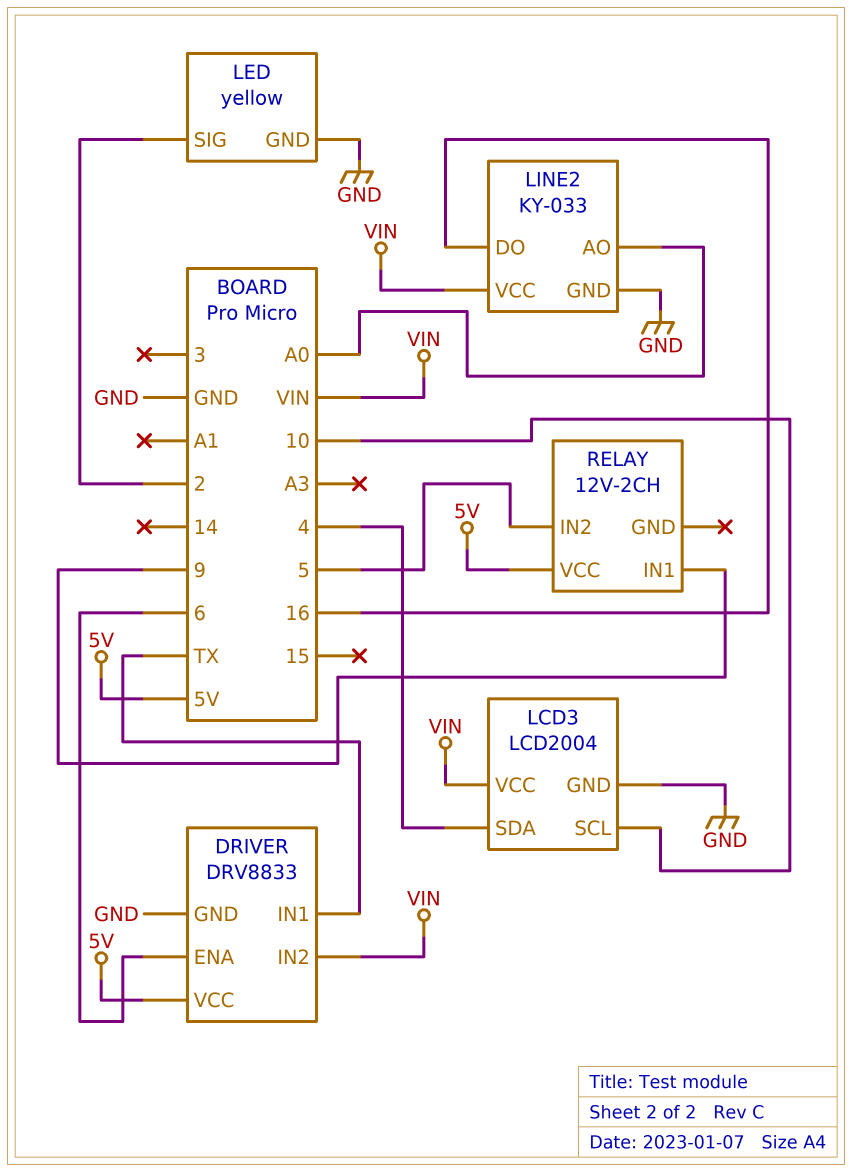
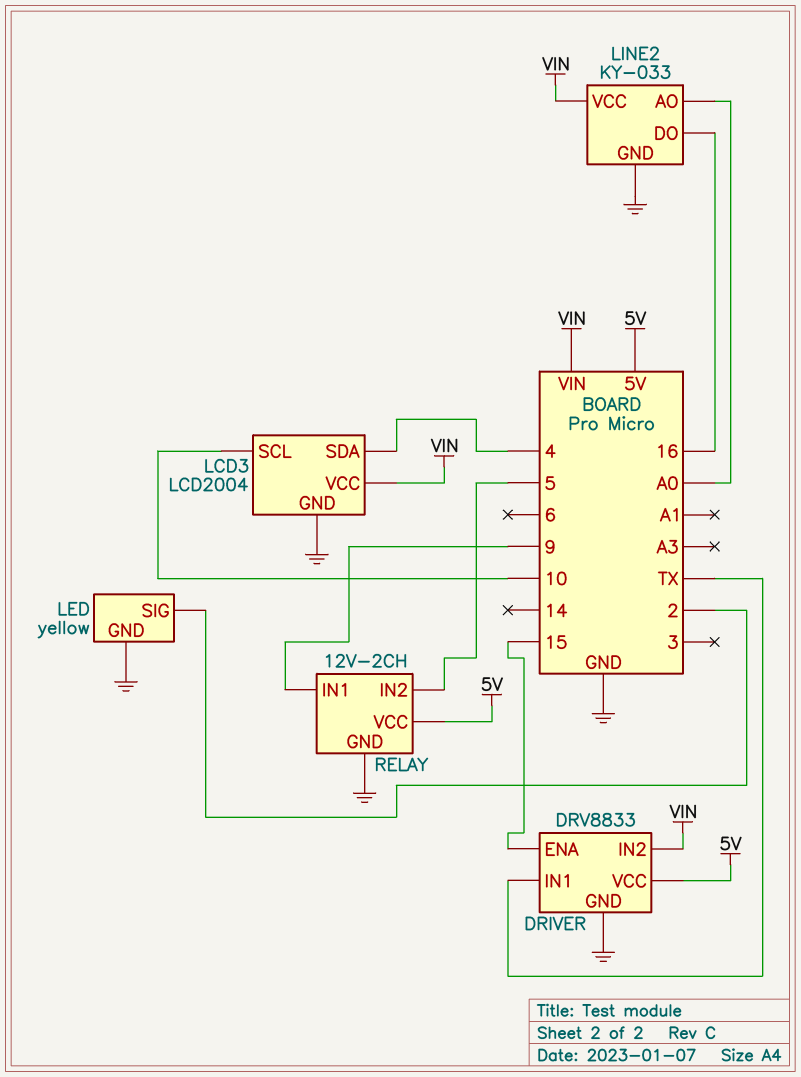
DRIVER pin ENA: 6 -> 15
RELAY pin GND: none -> GND

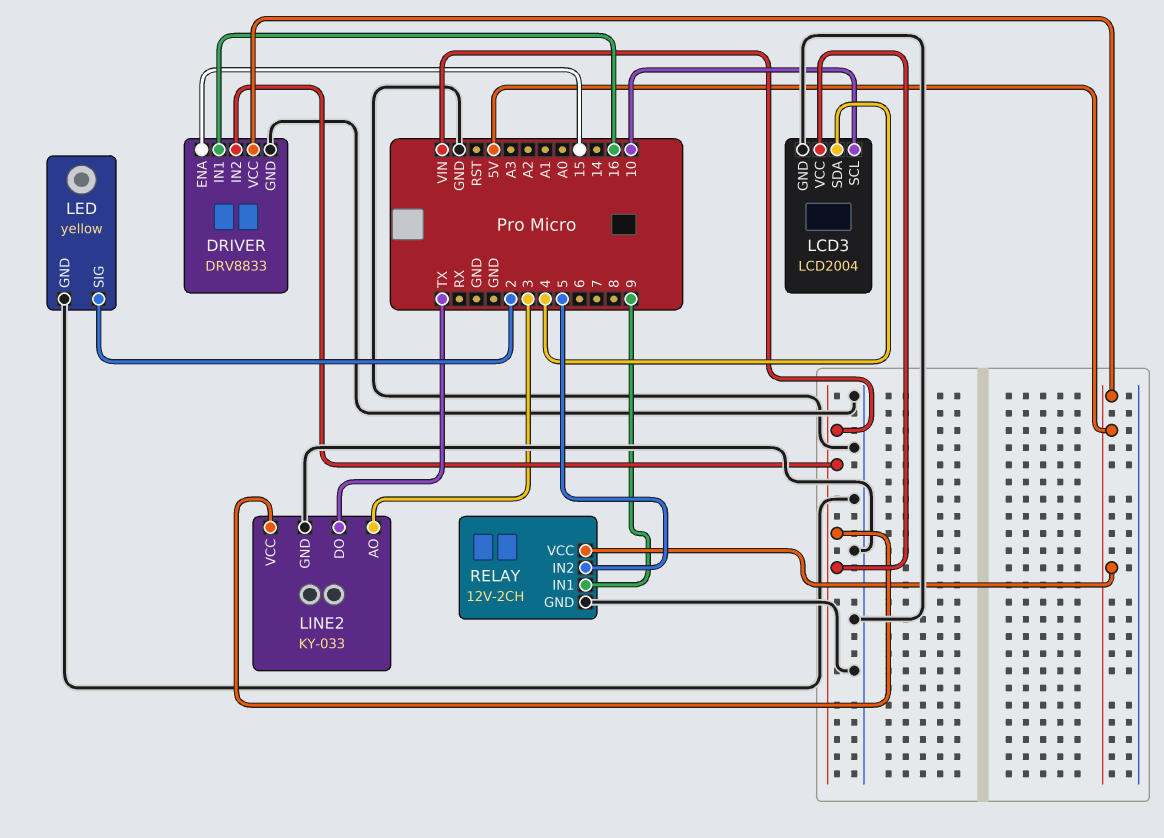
DRIVER pin IN1: TX -> 16
LINE2 pin AO: A0 -> 3
LINE2 pin DO: 16 -> TX

